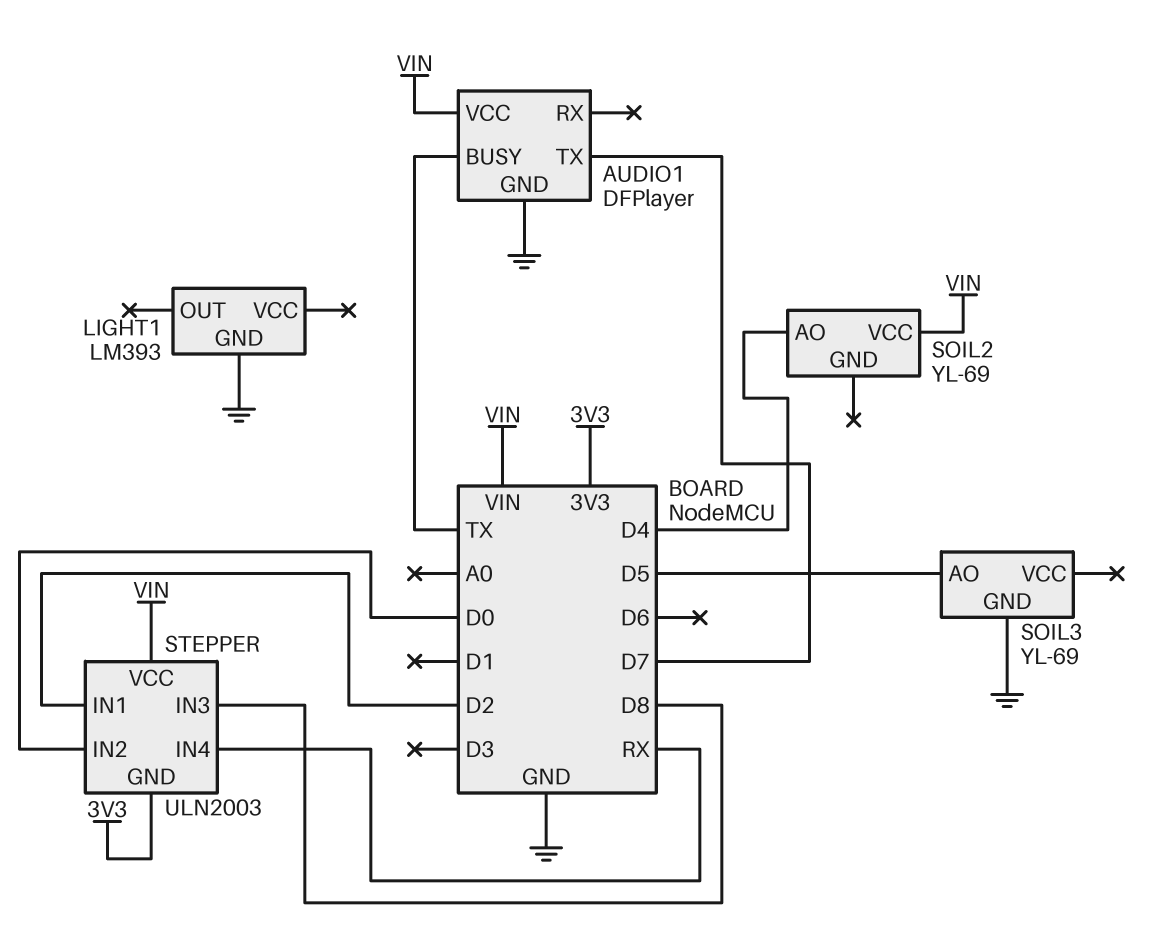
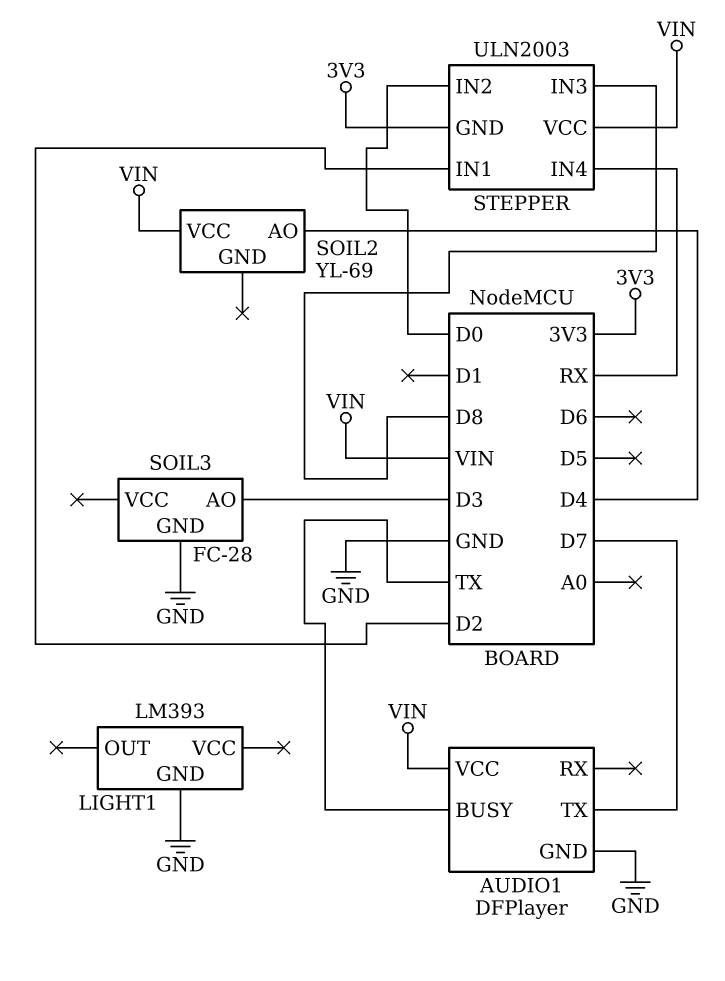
SOIL3: YL-69 -> FC-28
SOIL3 pin AO: D5 -> D3

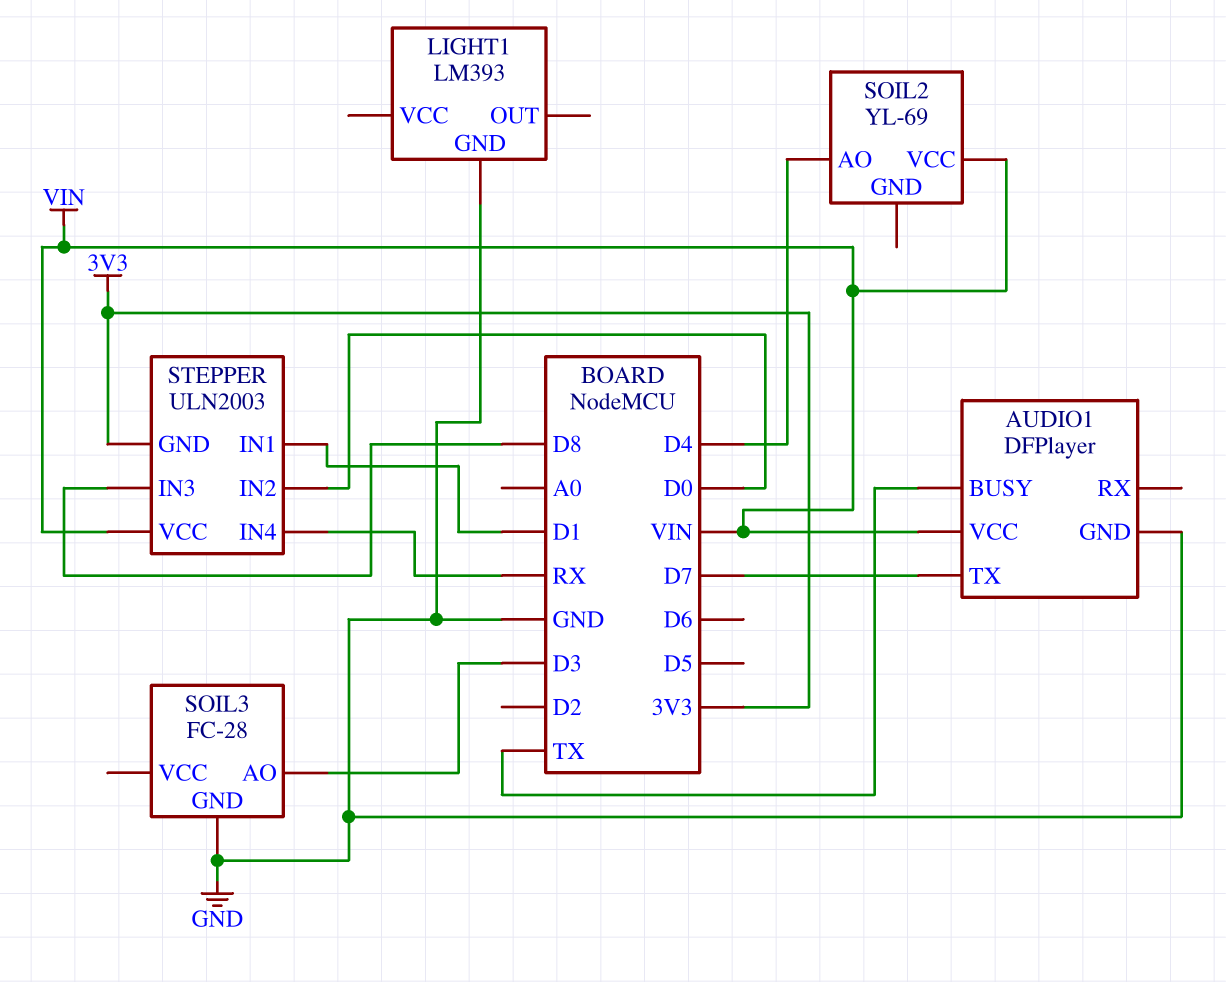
STEPPER pin IN1: D2 -> D1

